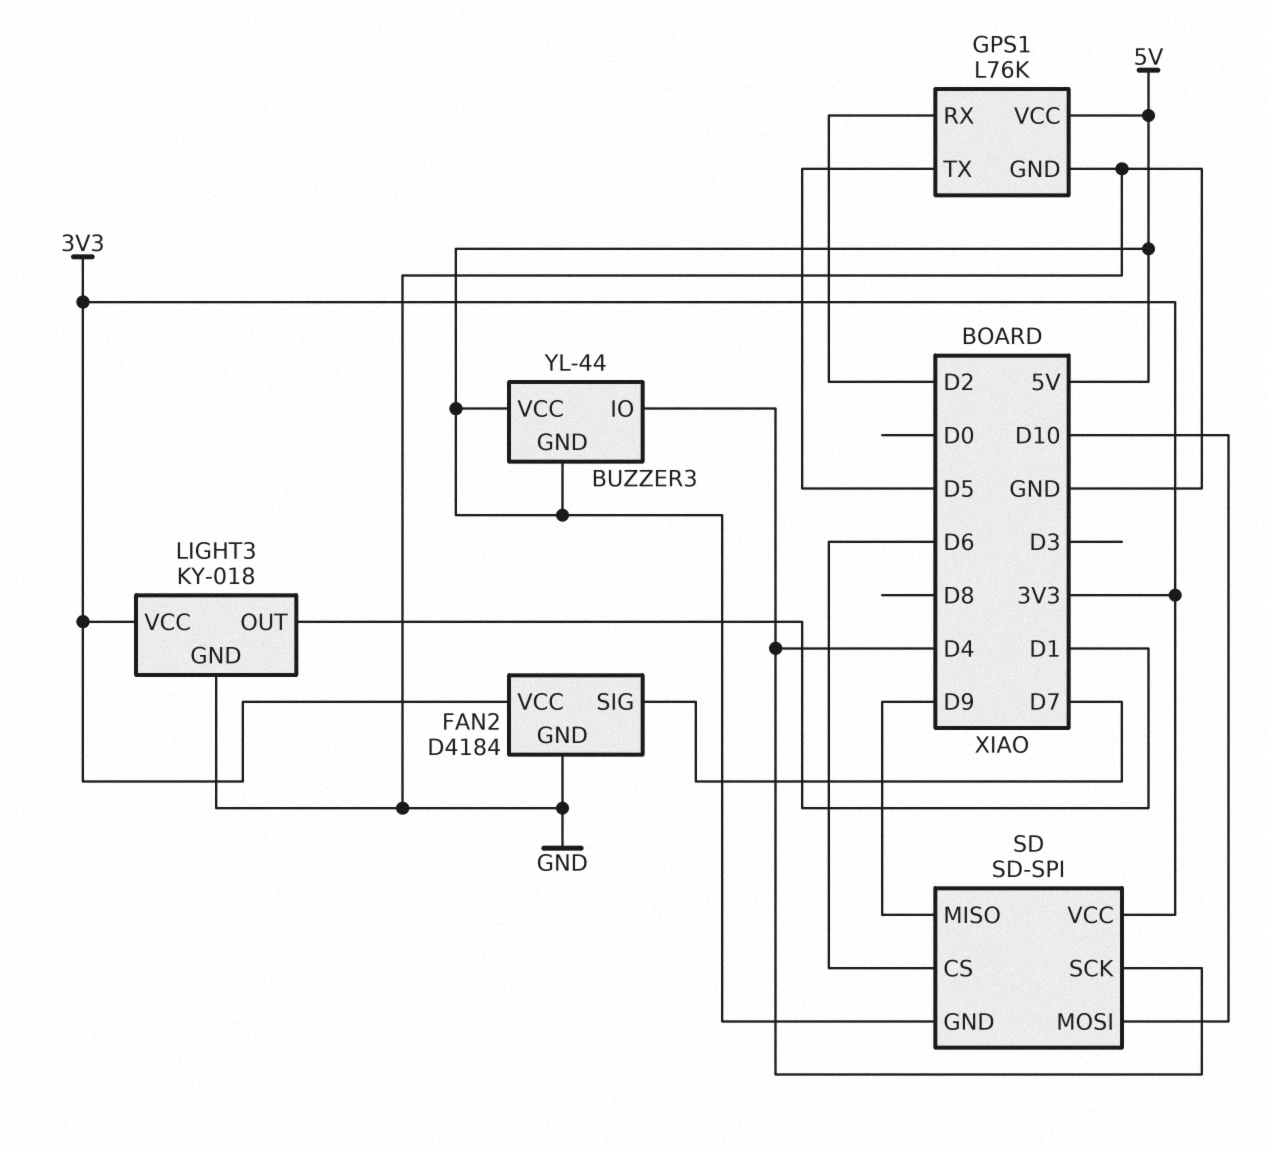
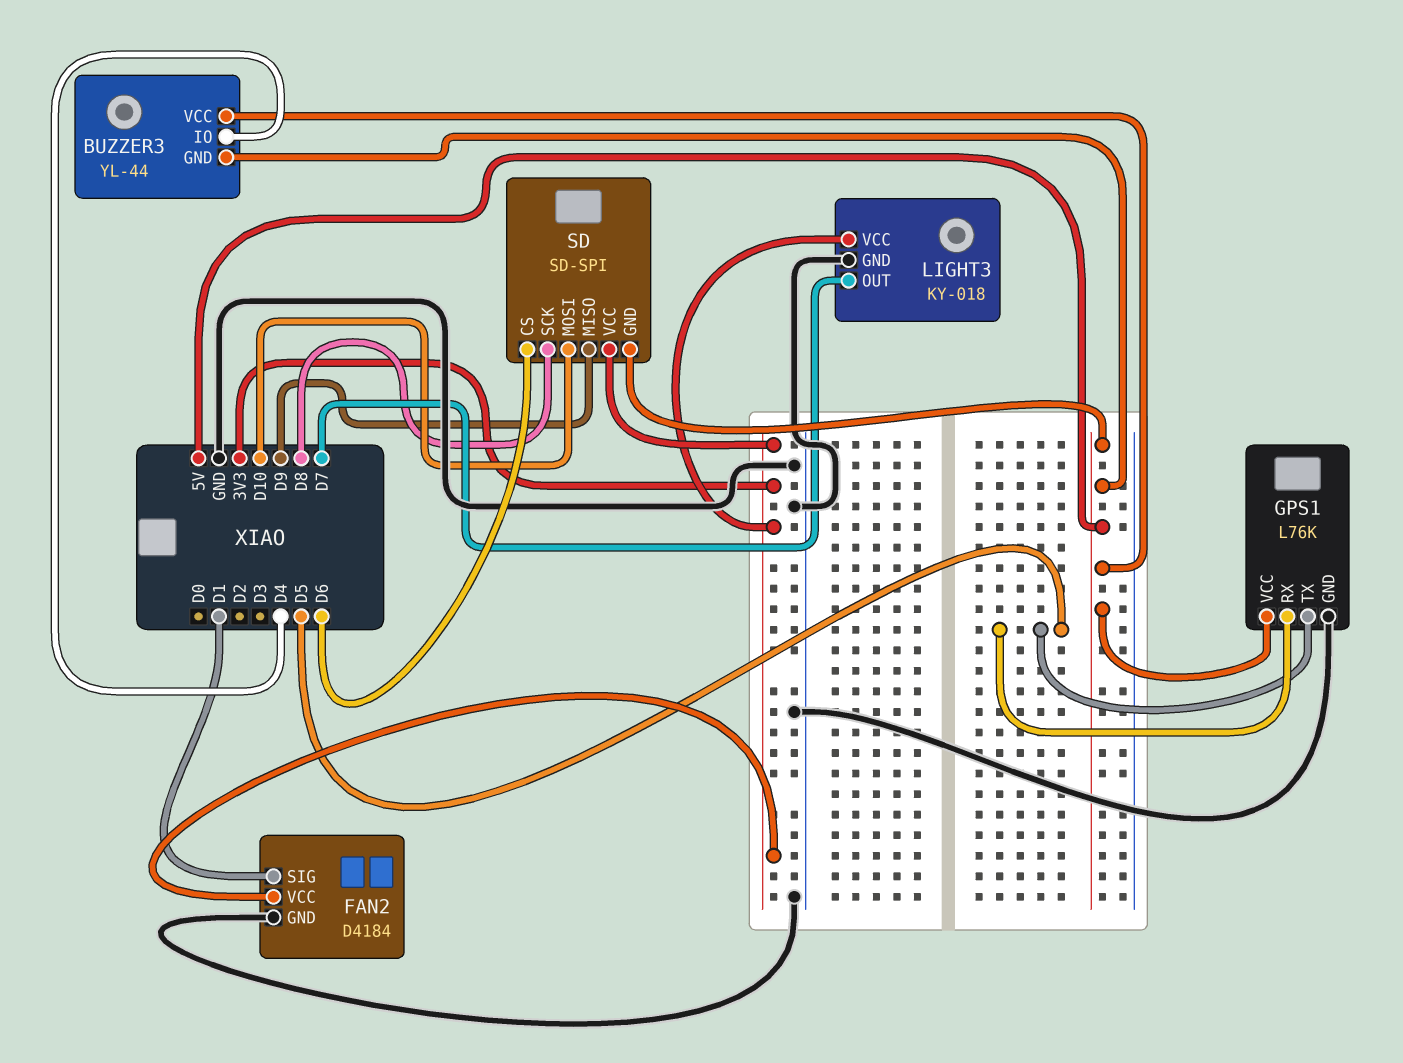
FAN2 pin SIG: D7 -> D1
GPS1 pin RX: D2 -> D5
LIGHT3 pin OUT: D1 -> D7
SD pin SCK: D4 -> D8

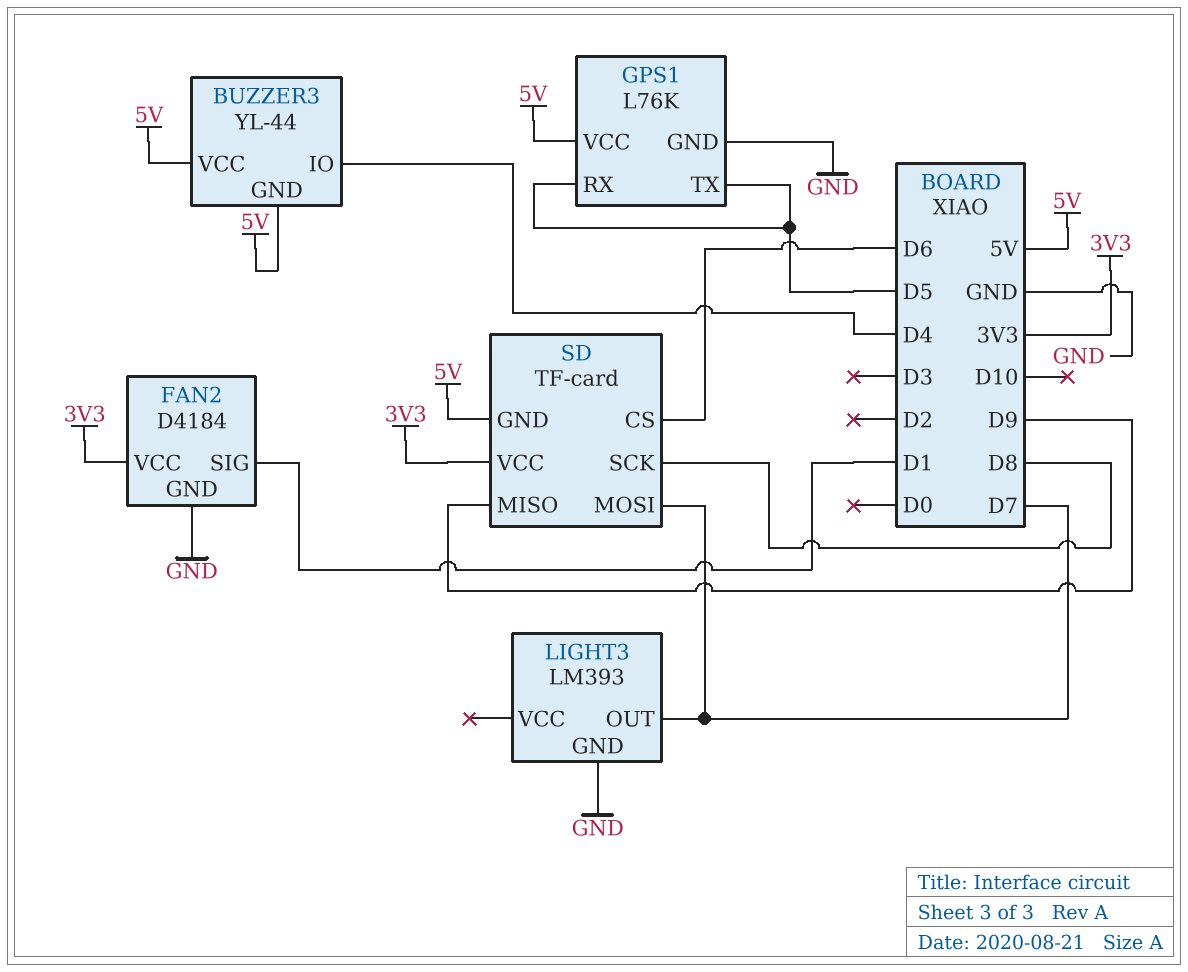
LIGHT3: KY-018 -> LM393
LIGHT3 pin VCC: 3V3 -> none
SD: SD-SPI -> TF-card
SD pin MOSI: D10 -> D7

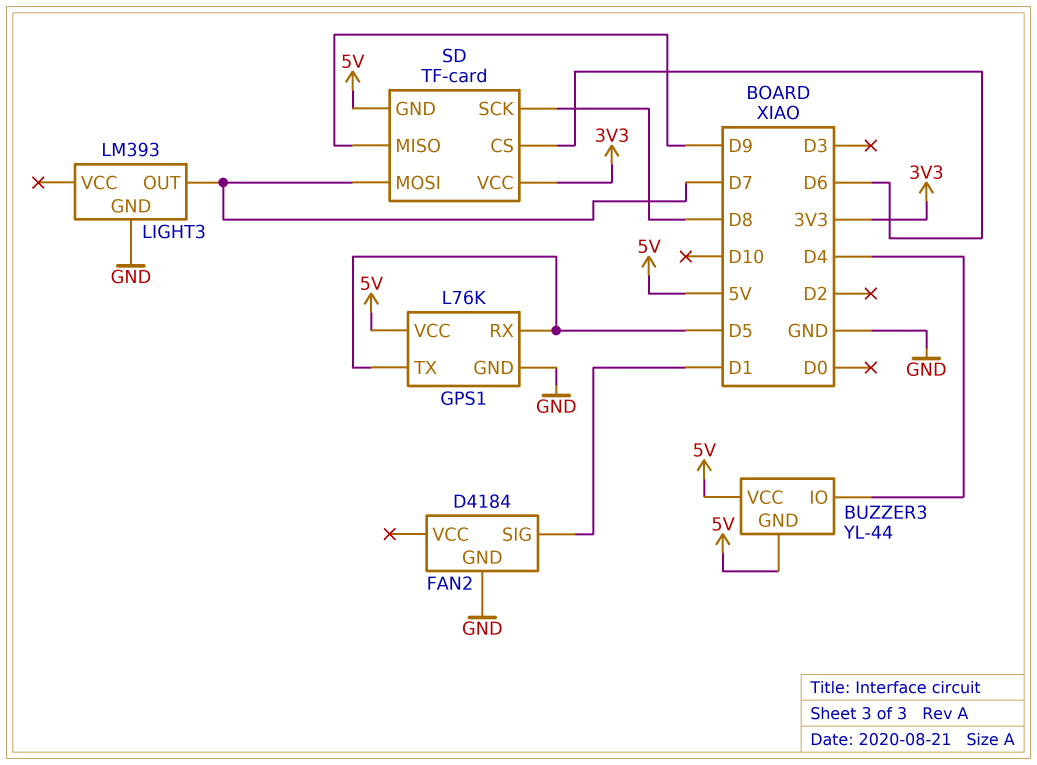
FAN2 pin VCC: 3V3 -> none

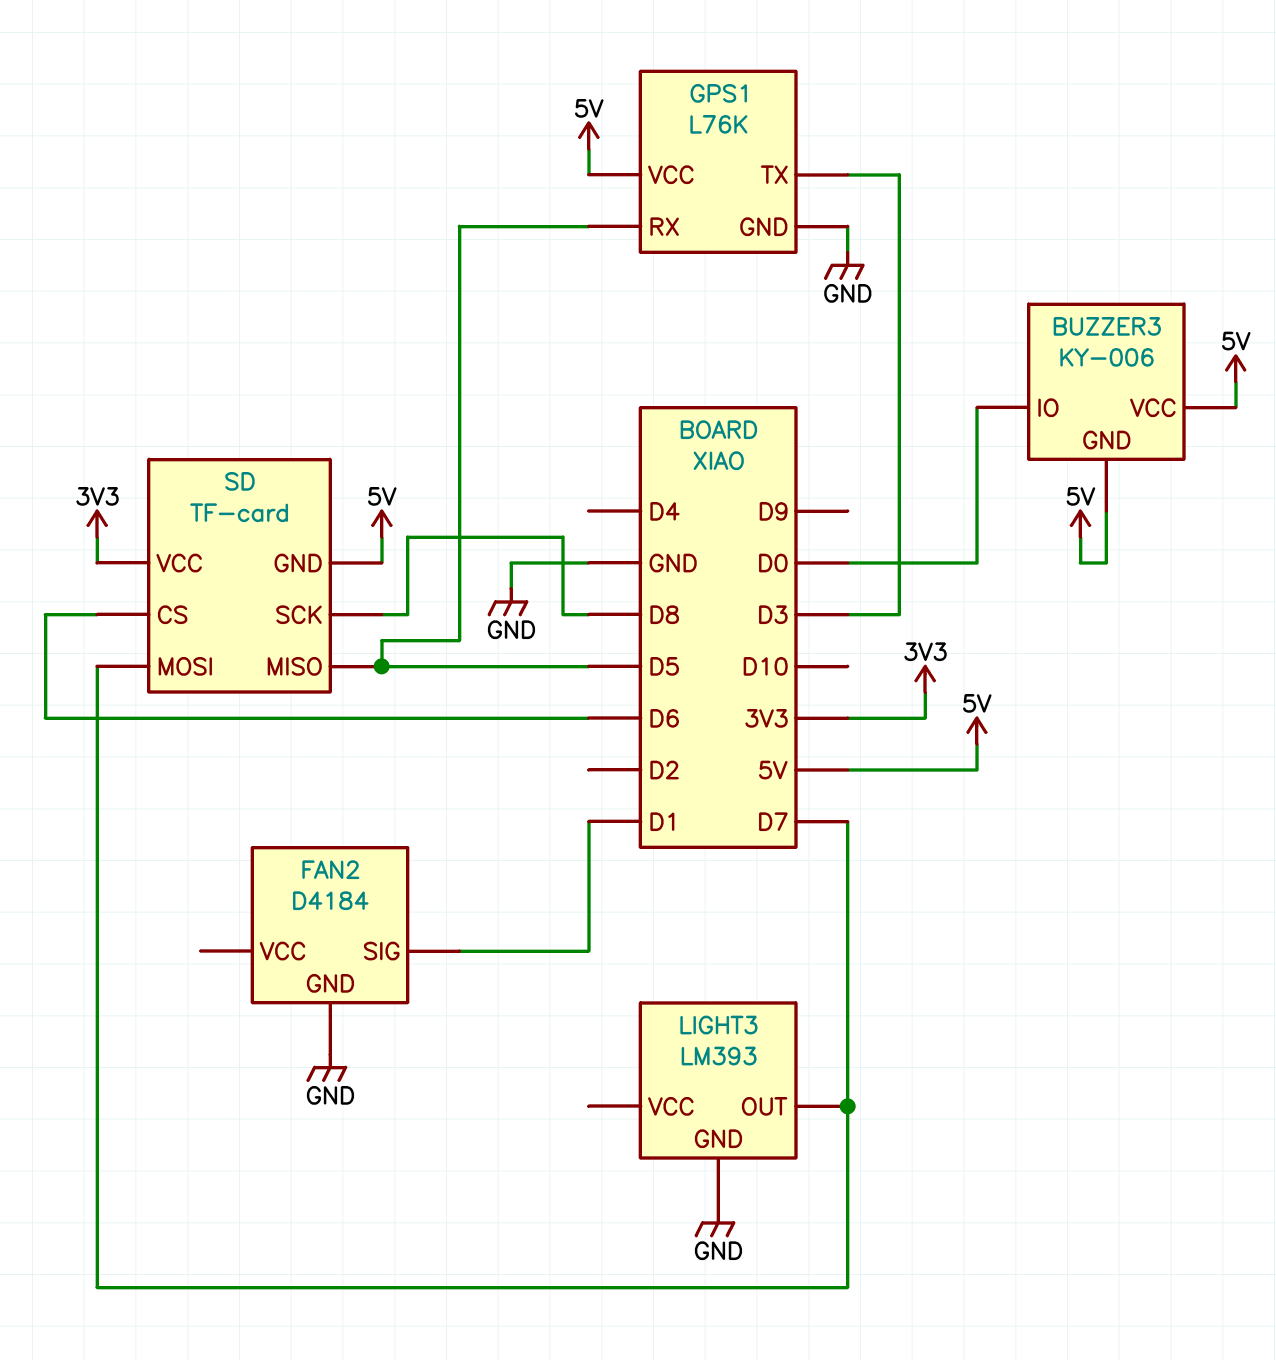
BUZZER3: YL-44 -> KY-006
BUZZER3 pin IO: D4 -> D0
GPS1 pin TX: D5 -> D3
SD pin MISO: D9 -> D5

